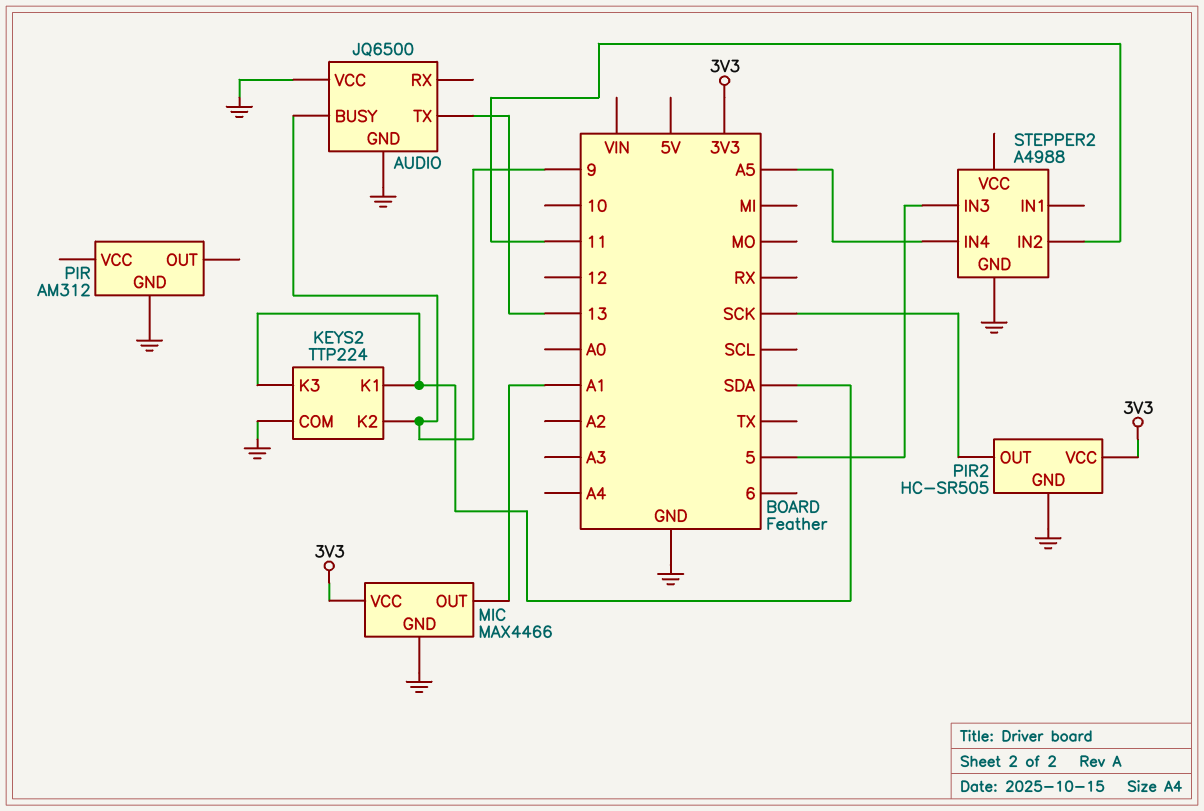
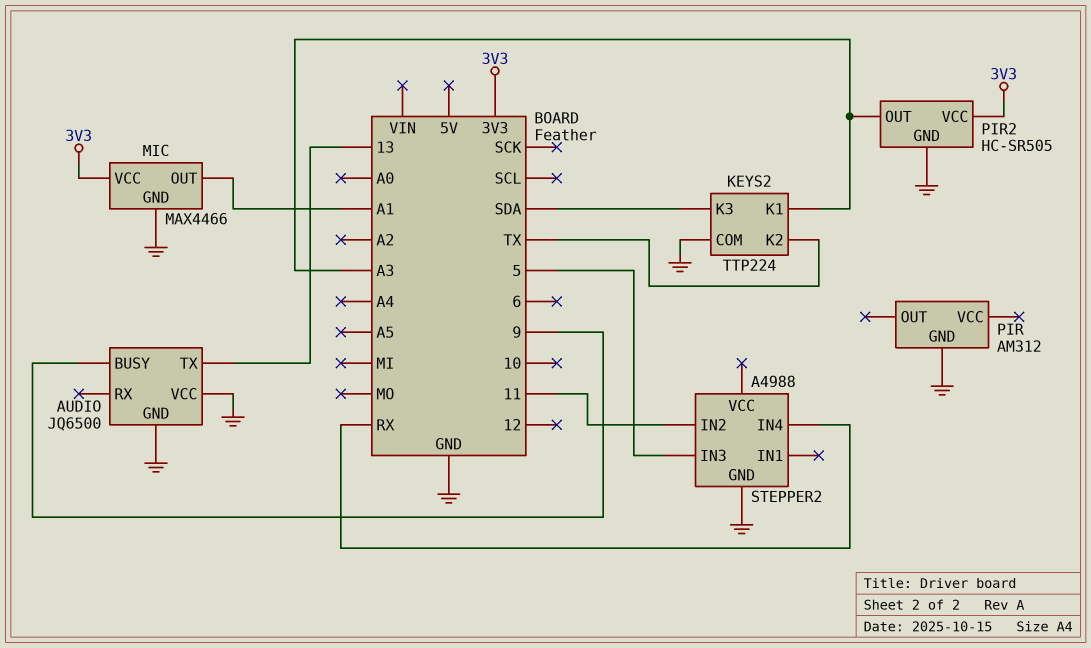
KEYS2 pin K1: SDA -> A3
KEYS2 pin K2: 9 -> TX
PIR2 pin OUT: SCK -> A3
STEPPER2 pin IN4: A5 -> RX

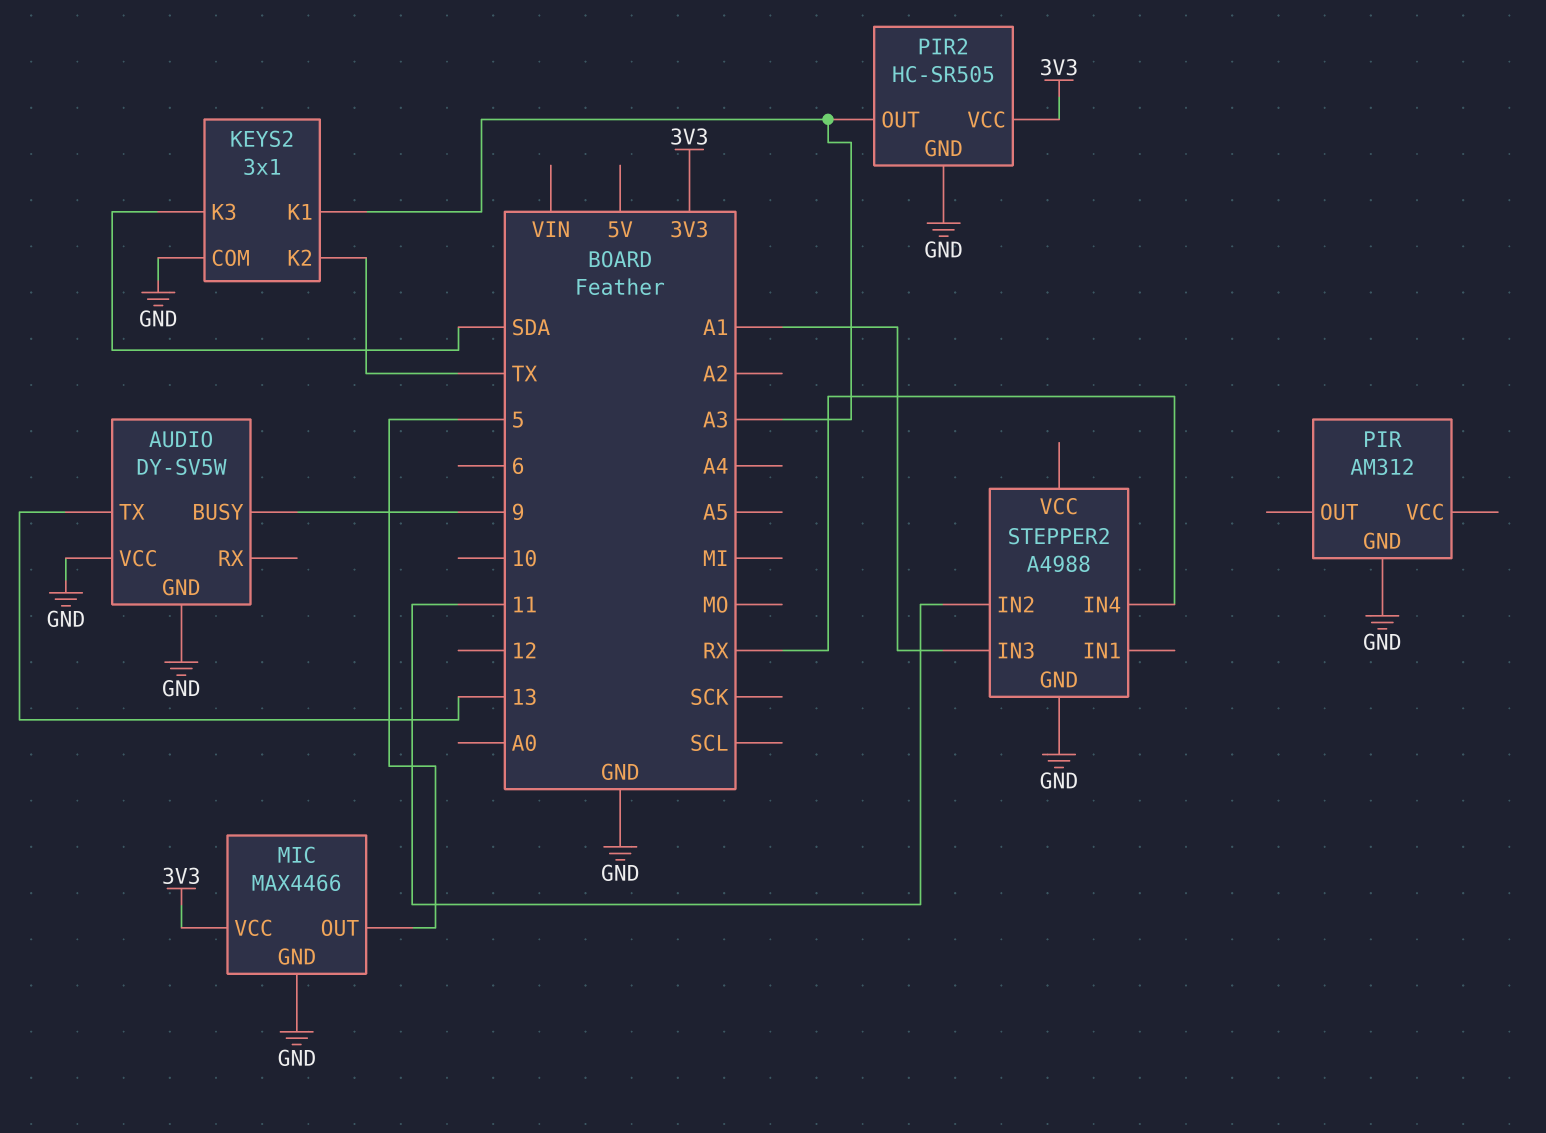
AUDIO: JQ6500 -> DY-SV5W
KEYS2: TTP224 -> 3x1
MIC pin OUT: A1 -> 5
STEPPER2 pin IN3: 5 -> A1

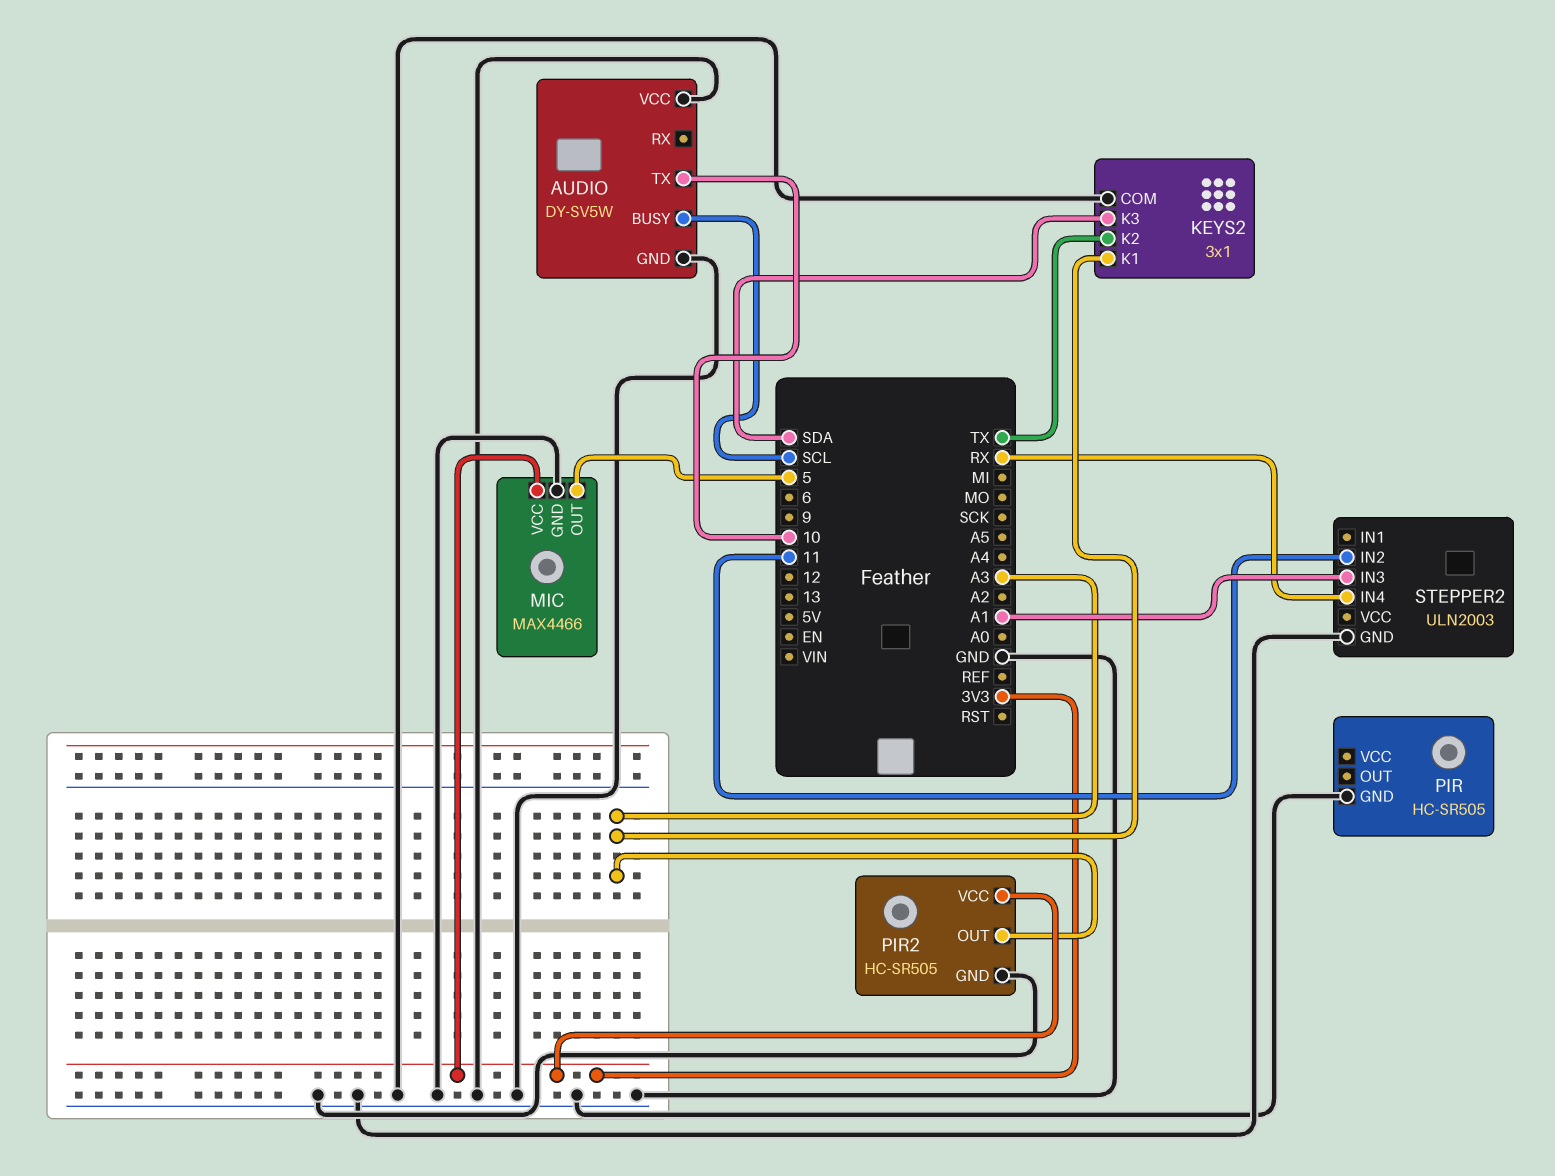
AUDIO pin BUSY: 9 -> SCL
AUDIO pin TX: 13 -> 10
PIR: AM312 -> HC-SR505
STEPPER2: A4988 -> ULN2003

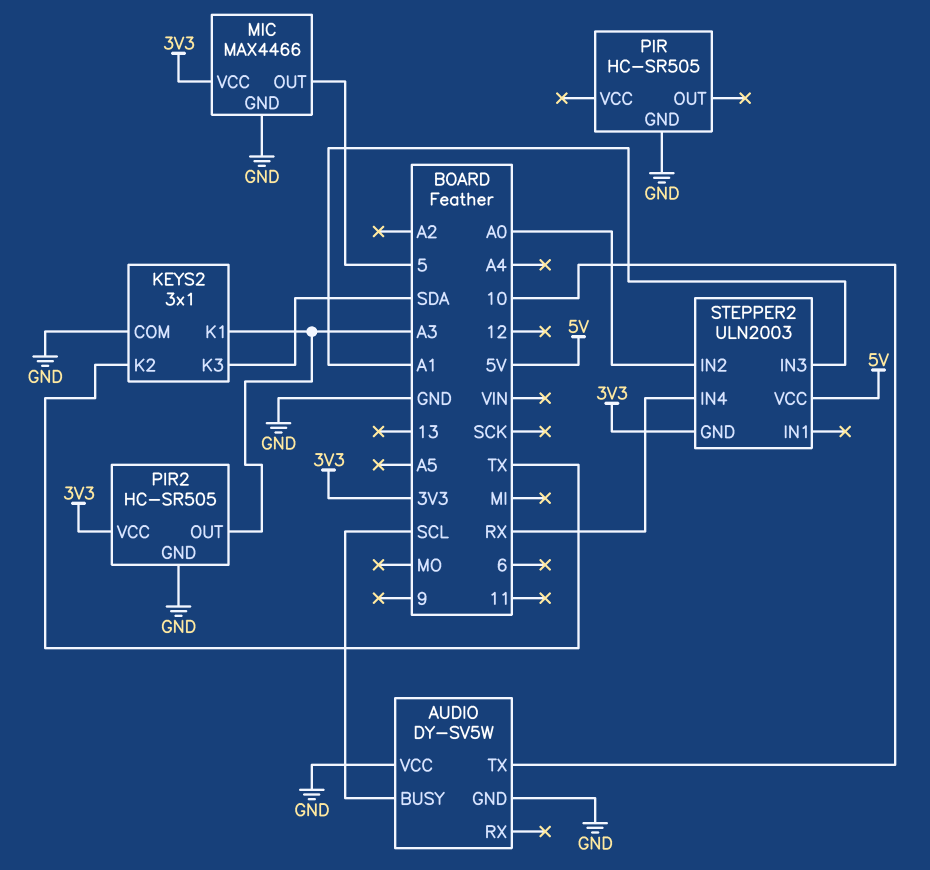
STEPPER2 pin GND: GND -> 3V3
STEPPER2 pin IN2: 11 -> A0
STEPPER2 pin VCC: none -> 5V

